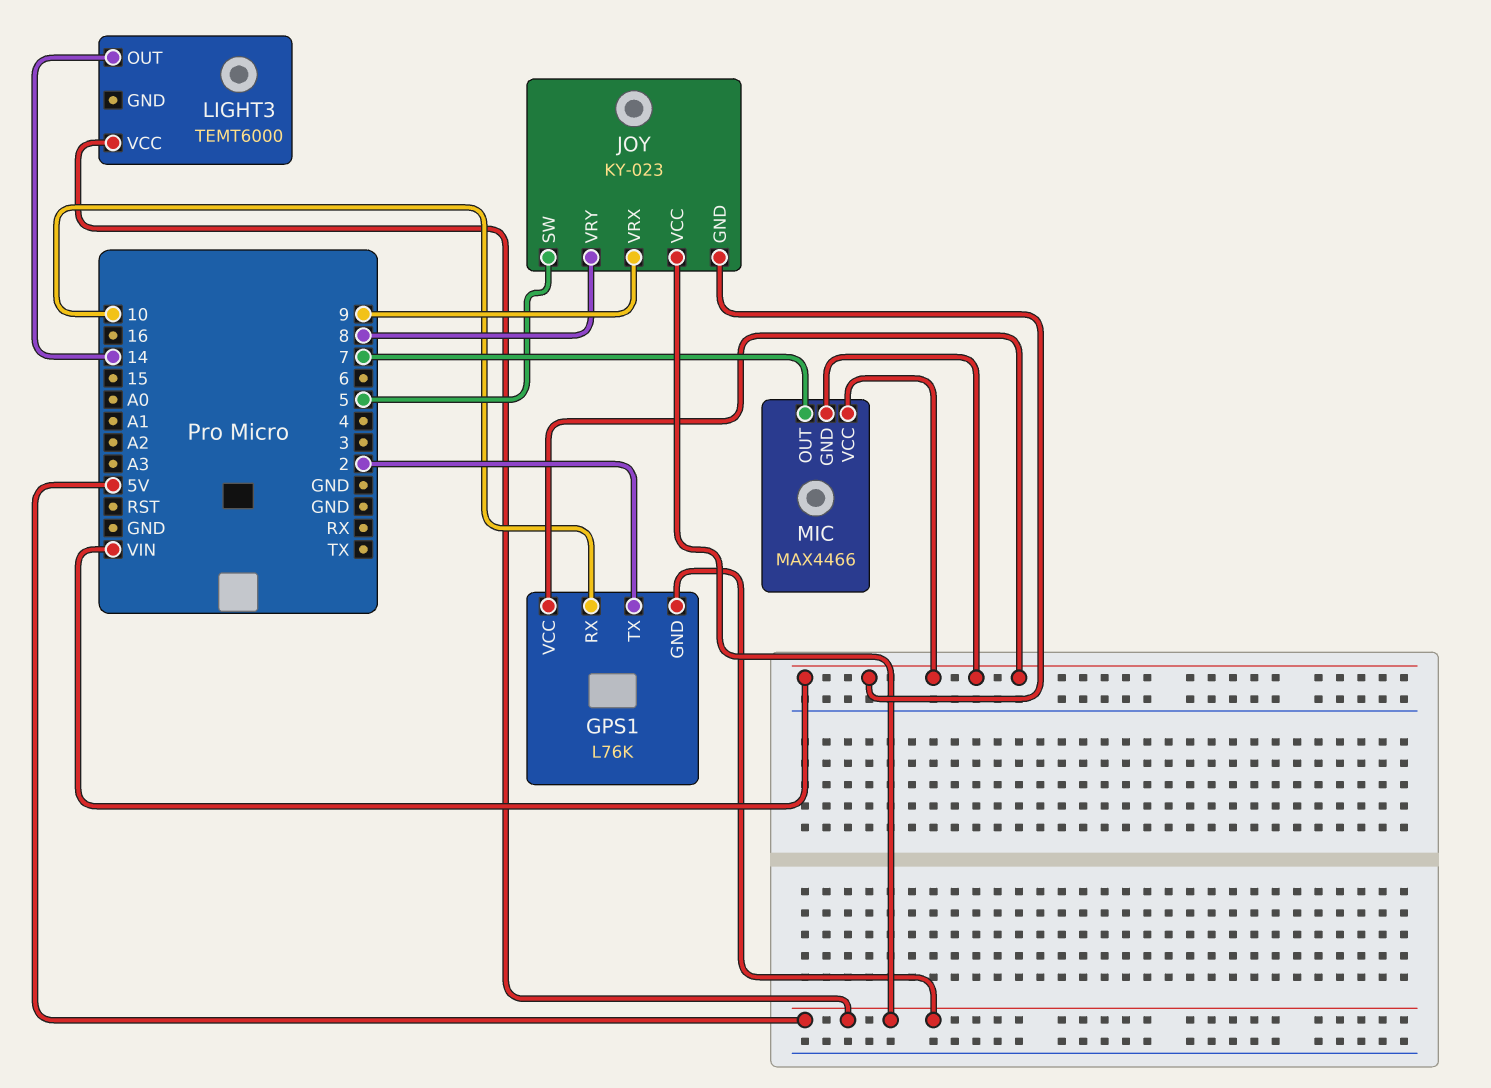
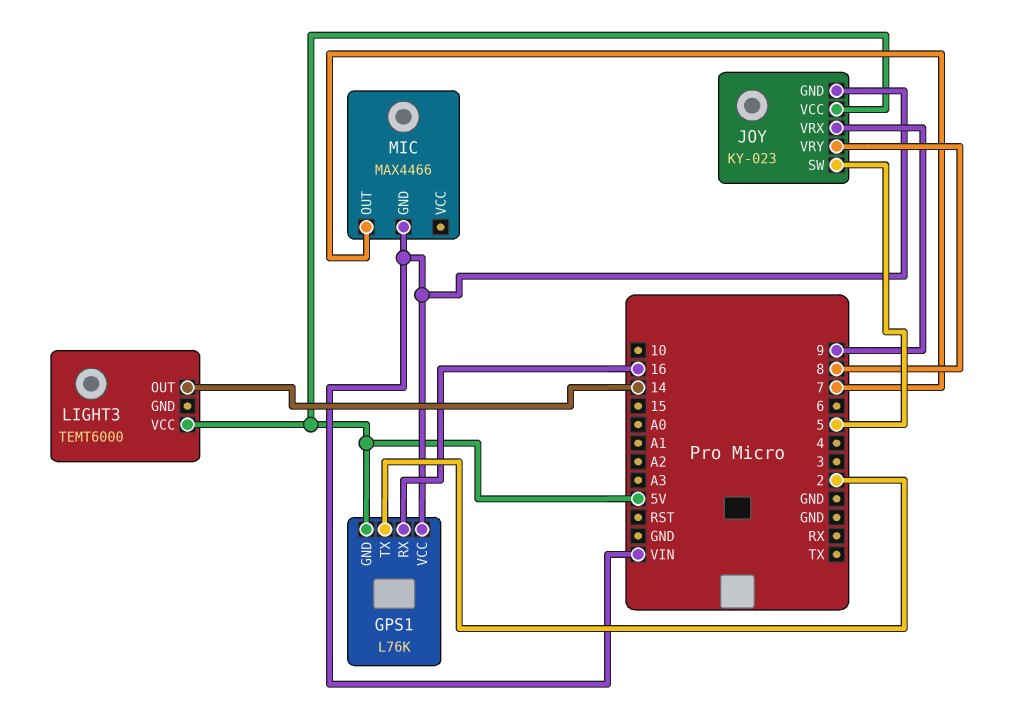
GPS1 pin RX: 10 -> 16
MIC pin VCC: VIN -> none

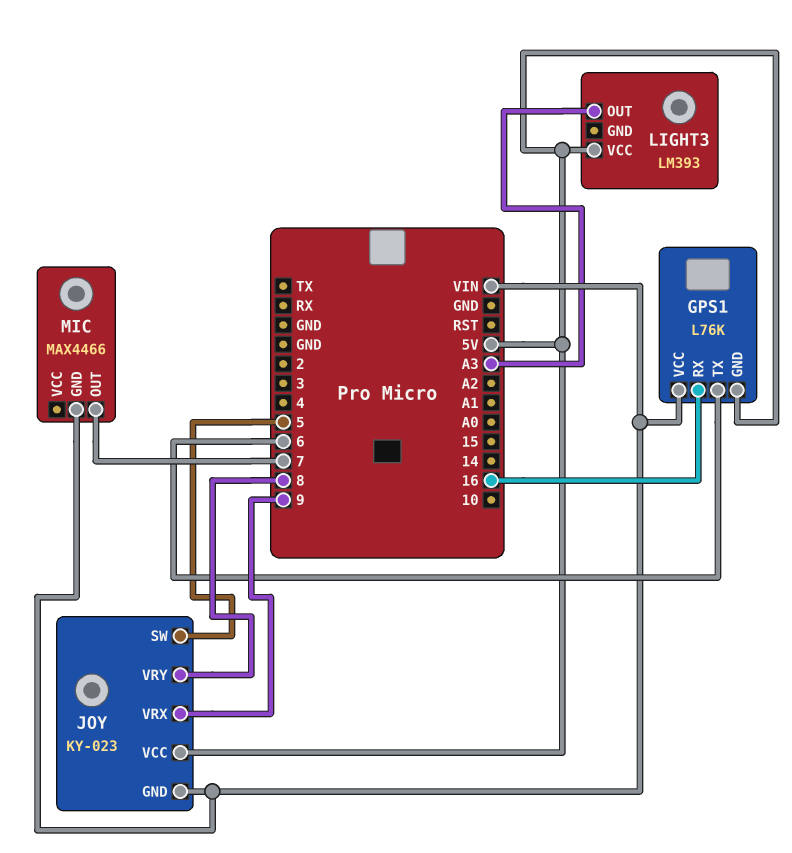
GPS1 pin TX: 2 -> 6
LIGHT3: TEMT6000 -> LM393
LIGHT3 pin OUT: 14 -> A3

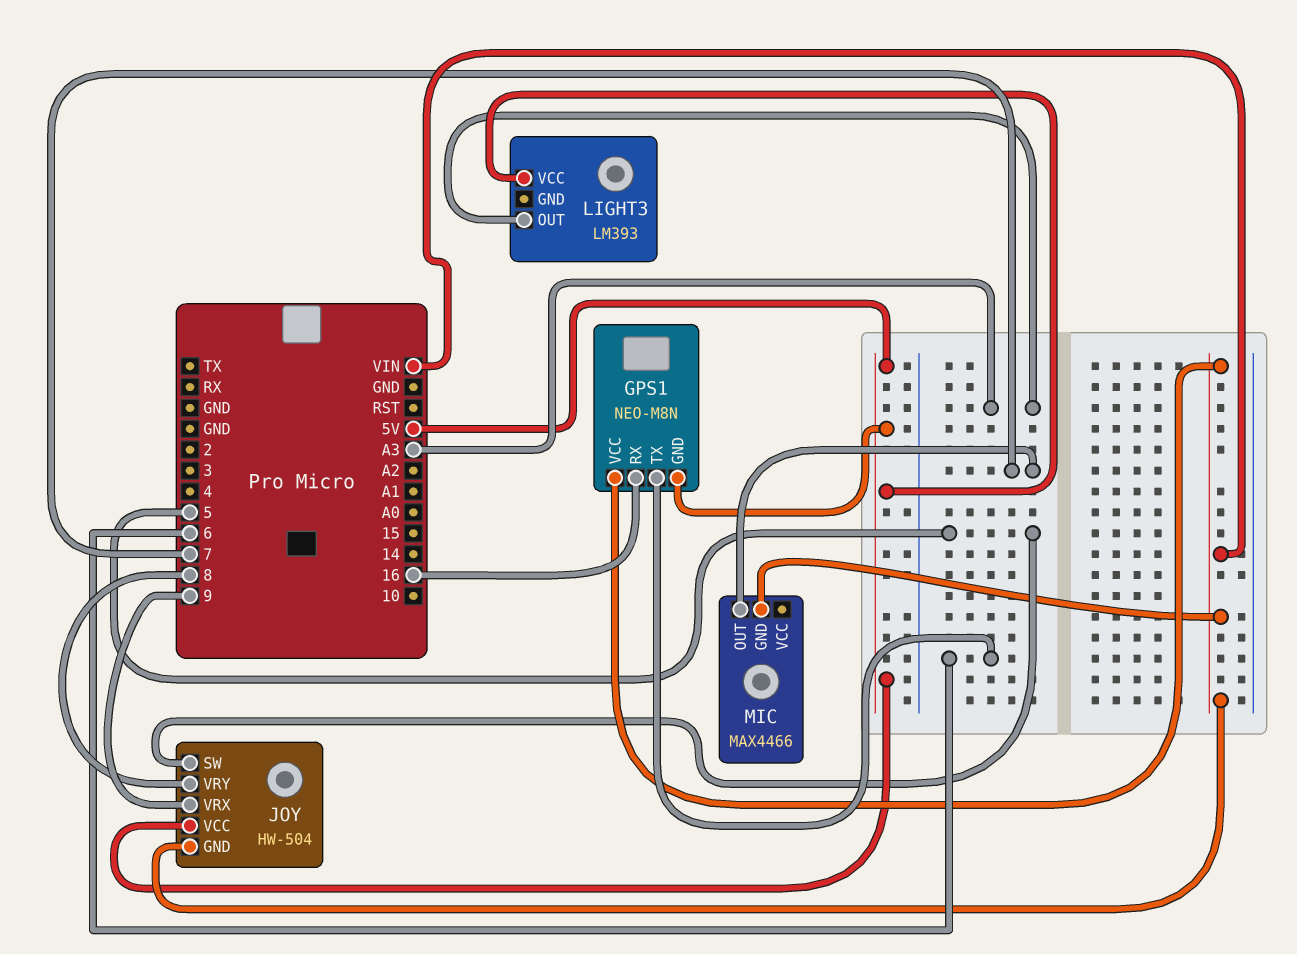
GPS1: L76K -> NEO-M8N
JOY: KY-023 -> HW-504

